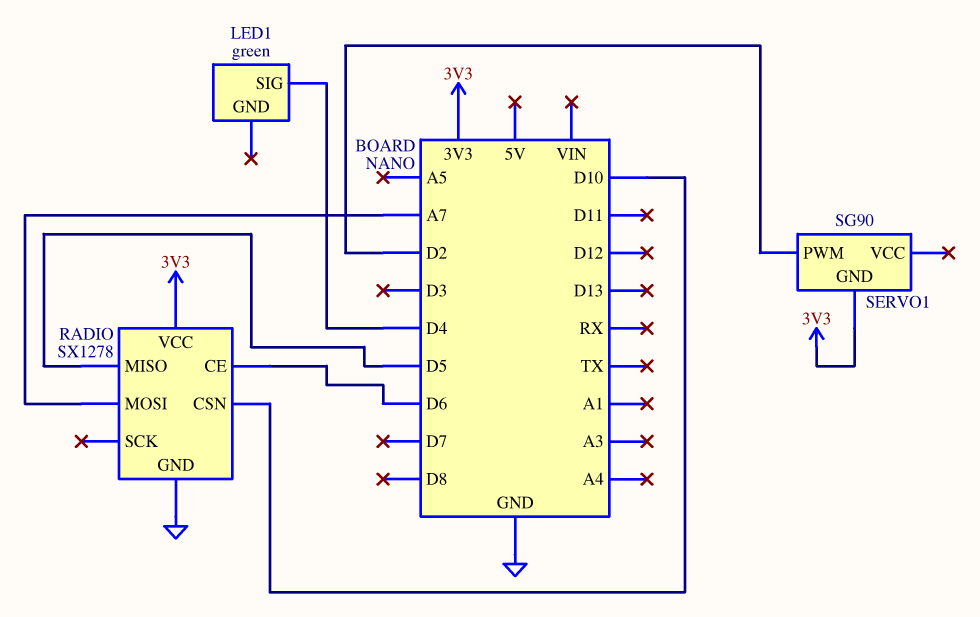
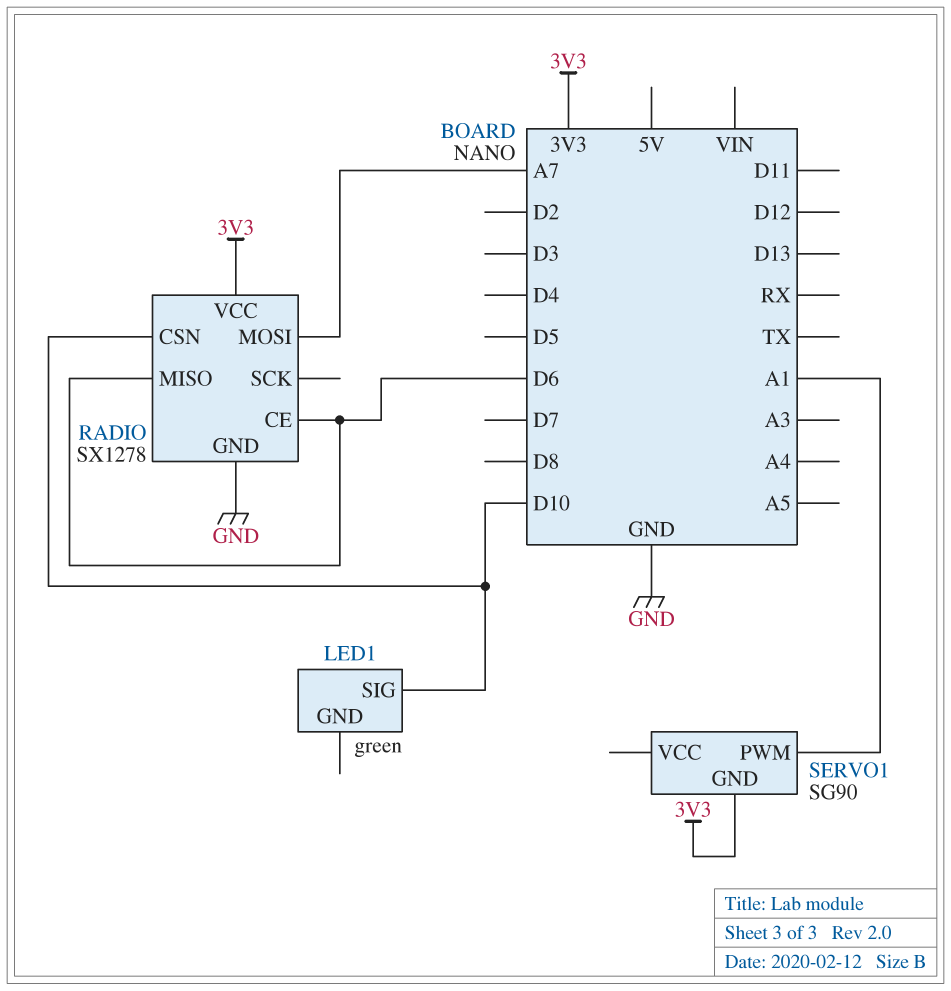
LED1 pin SIG: D4 -> D10
RADIO pin MISO: D5 -> D6
SERVO1 pin PWM: D2 -> A1

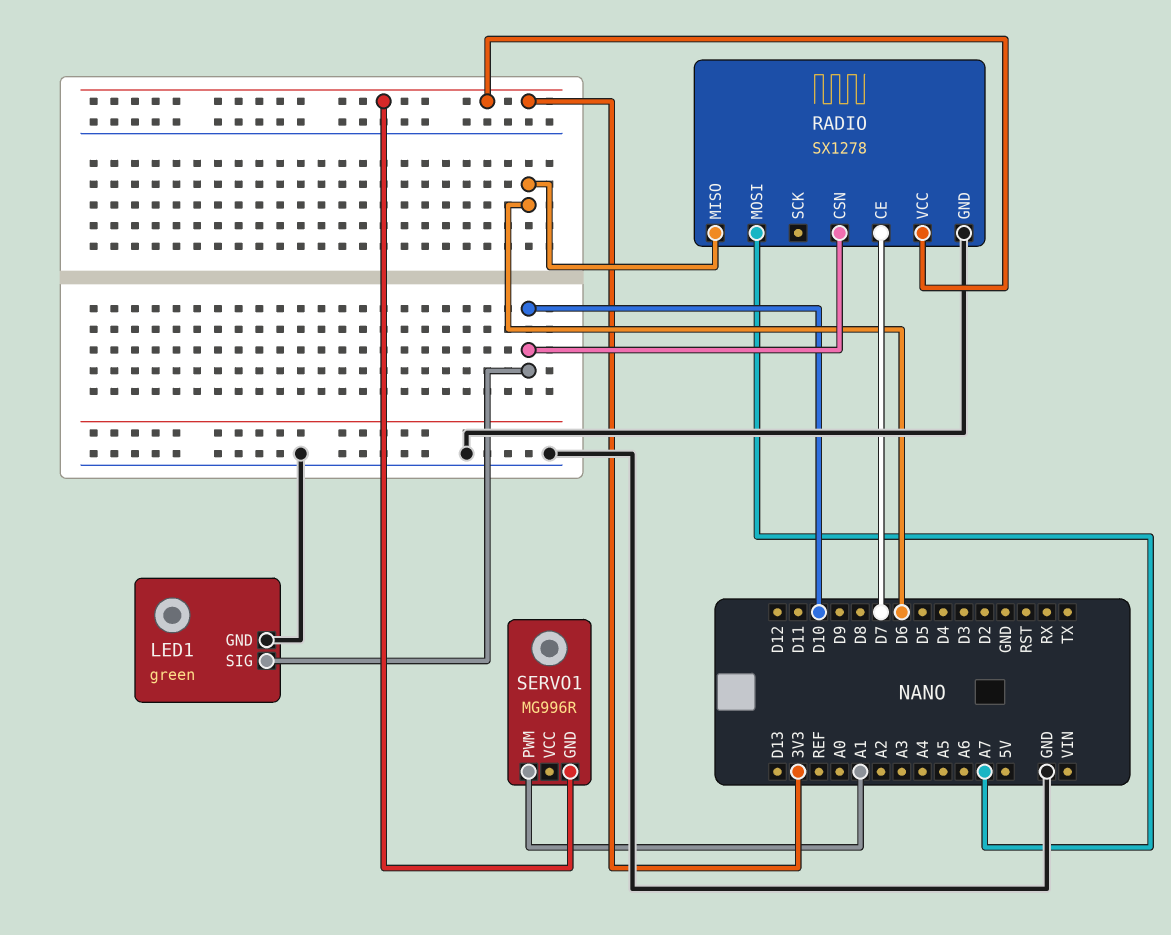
LED1 pin GND: none -> GND
RADIO pin CE: D6 -> D7
SERVO1: SG90 -> MG996R

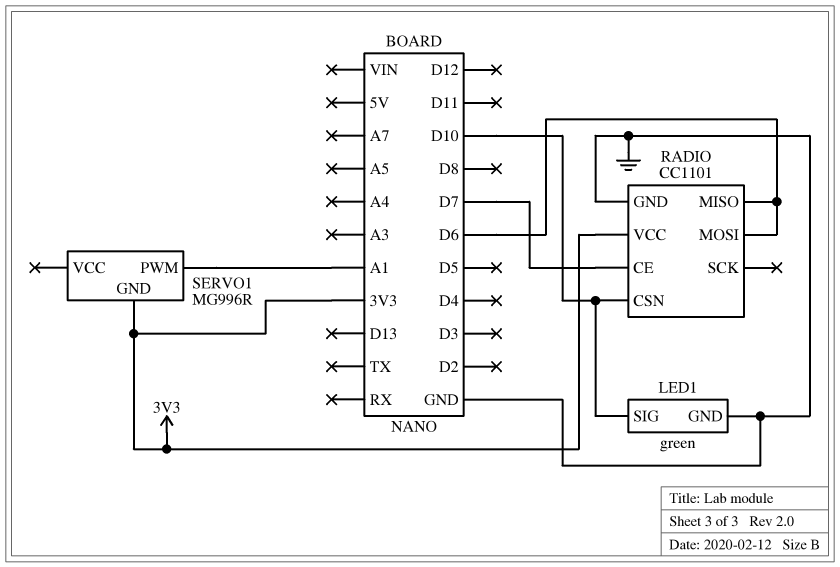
RADIO: SX1278 -> CC1101
RADIO pin MOSI: A7 -> D6

